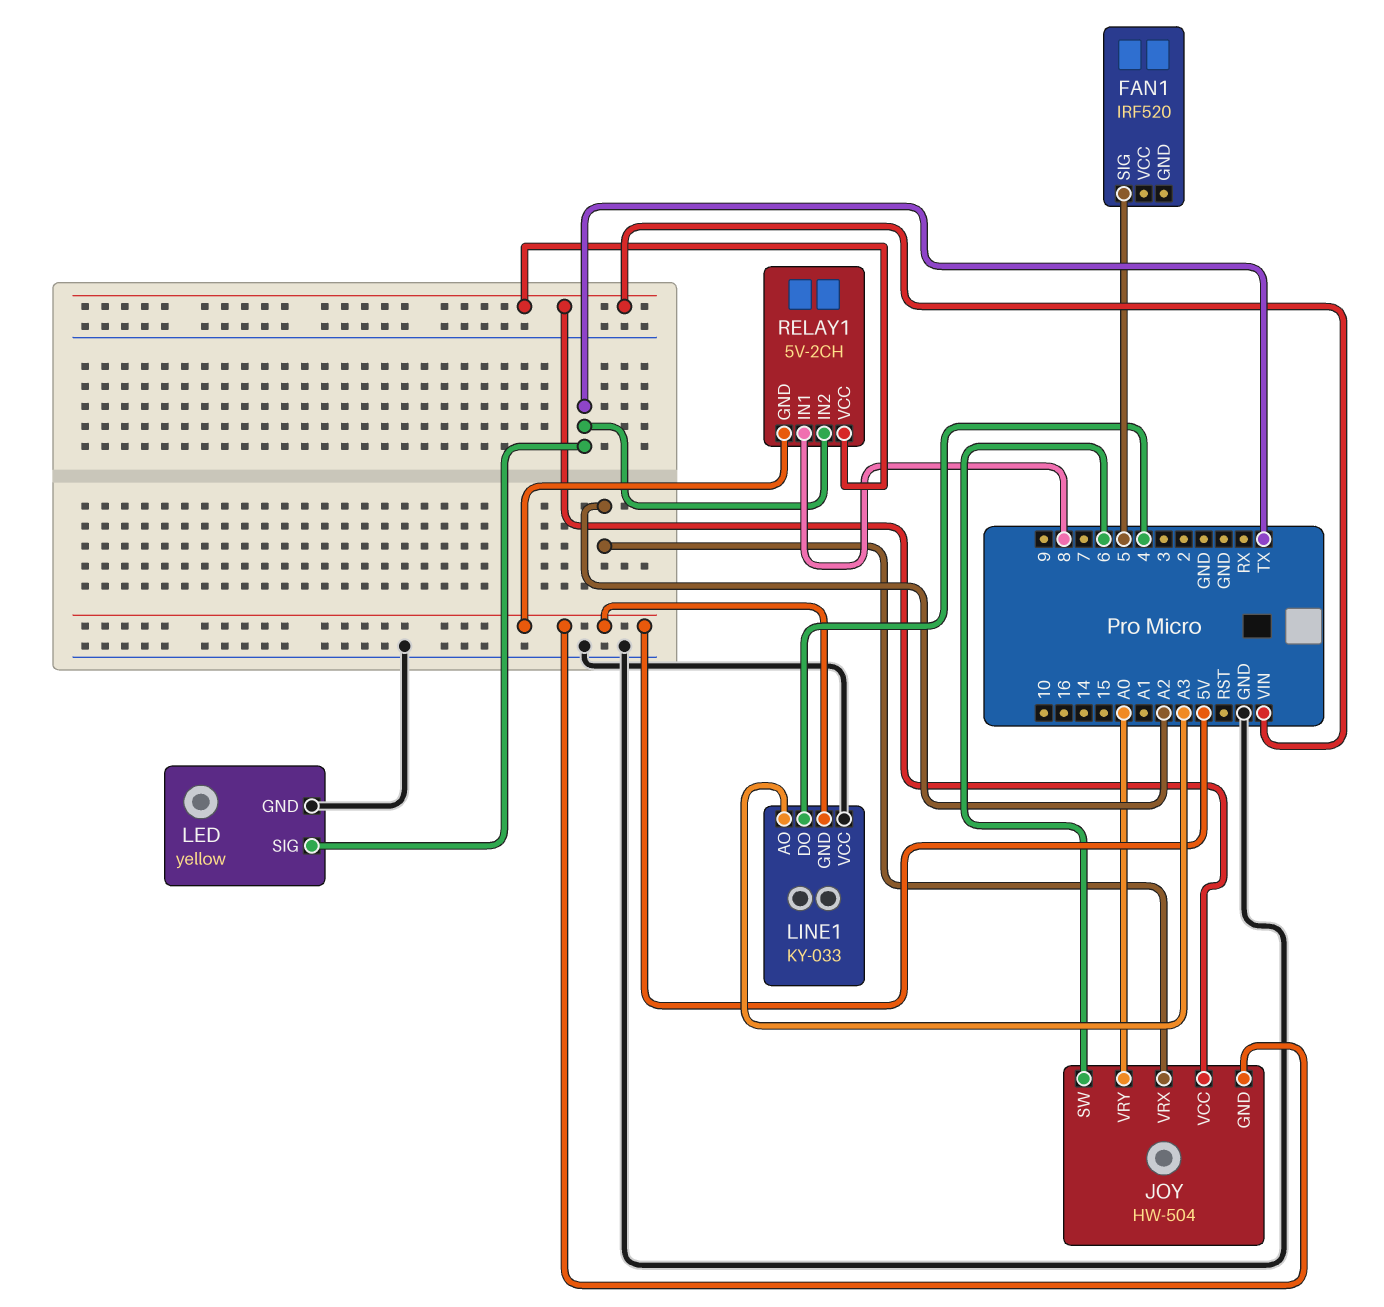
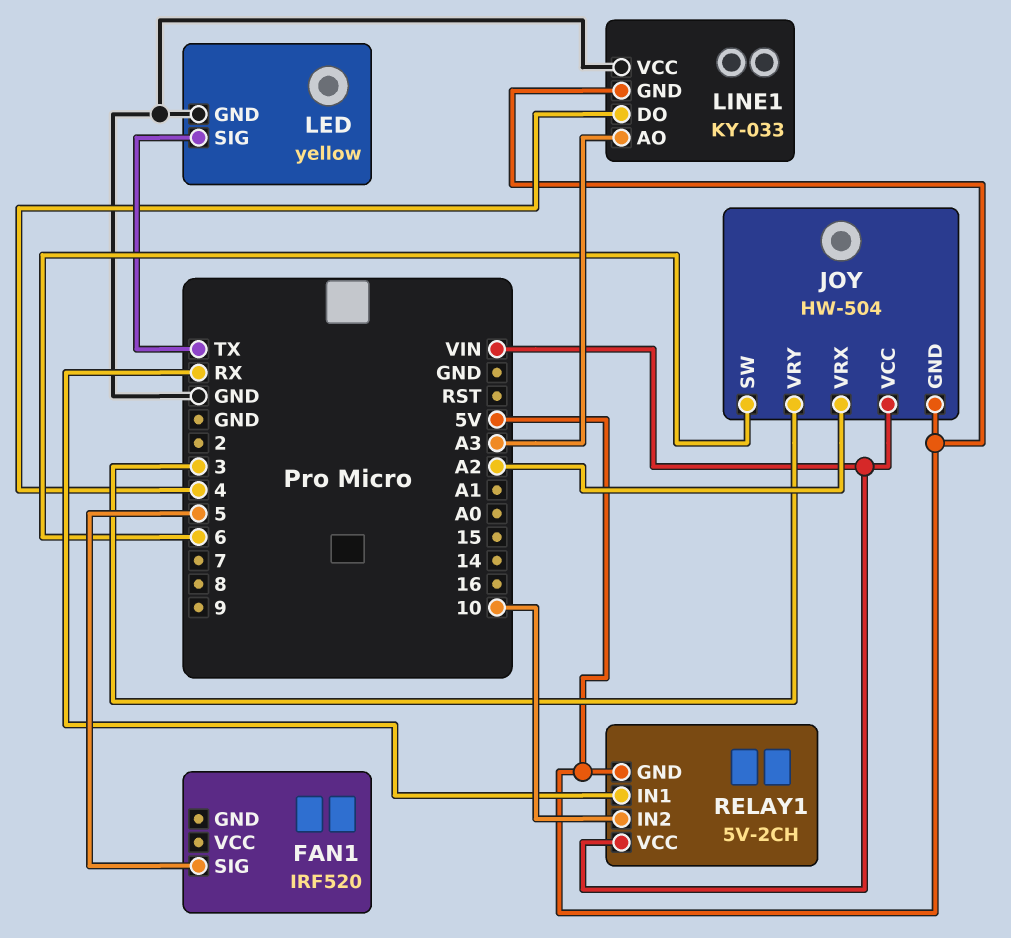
JOY pin VRY: A0 -> 3
RELAY1 pin IN1: 8 -> RX
RELAY1 pin IN2: TX -> 10

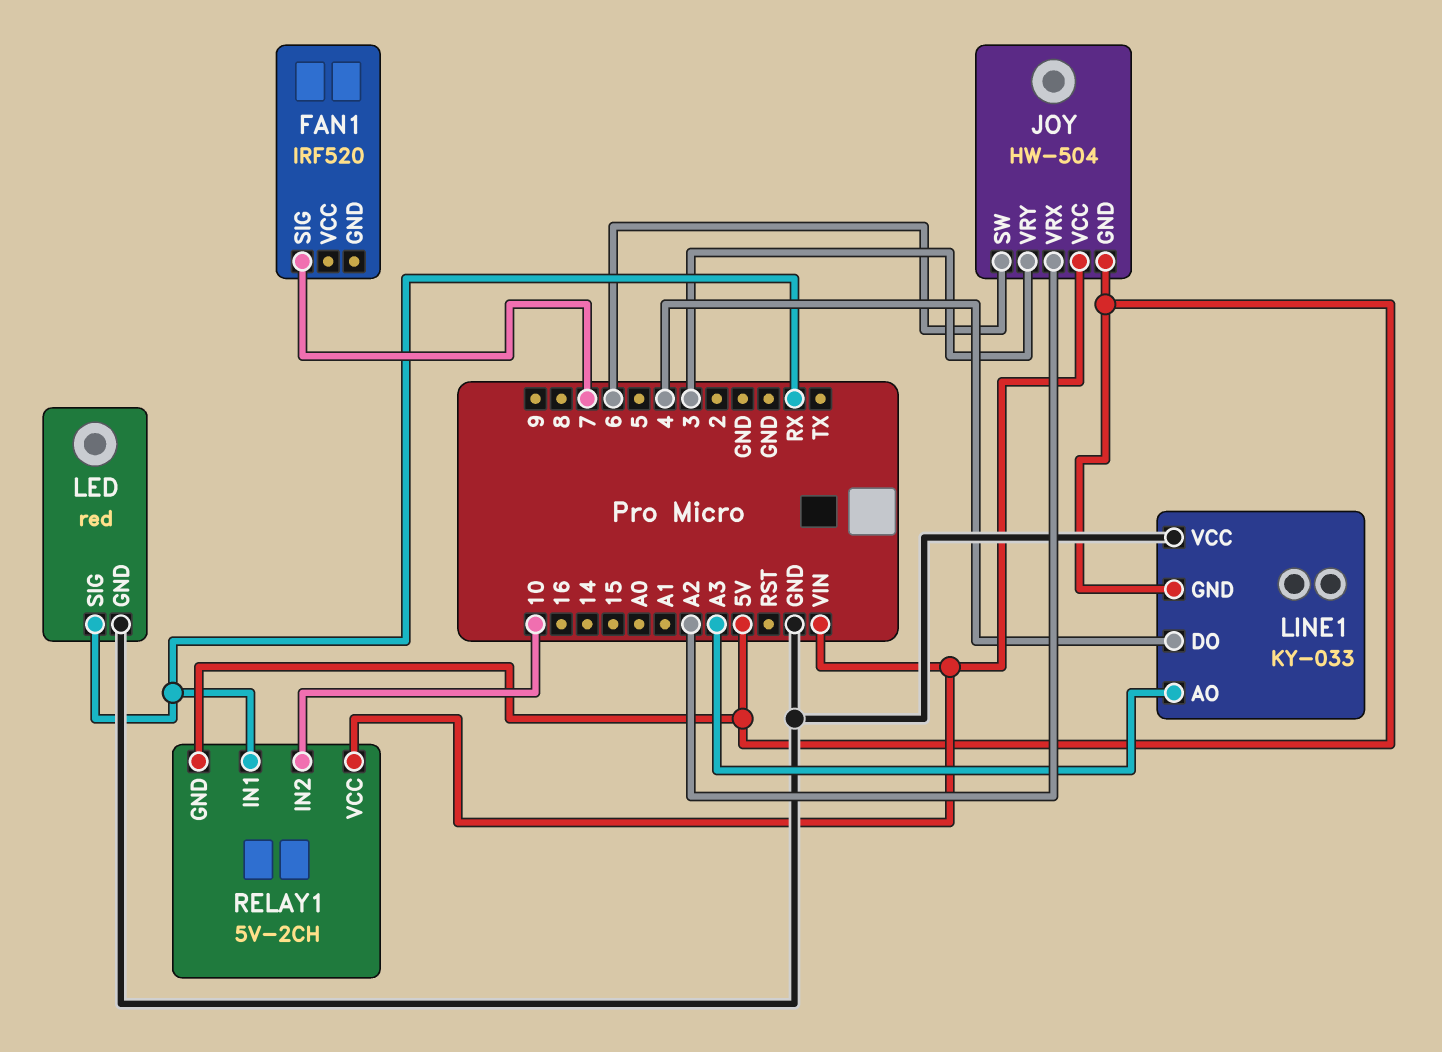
FAN1 pin SIG: 5 -> 7
LED: yellow -> red
LED pin SIG: TX -> RX

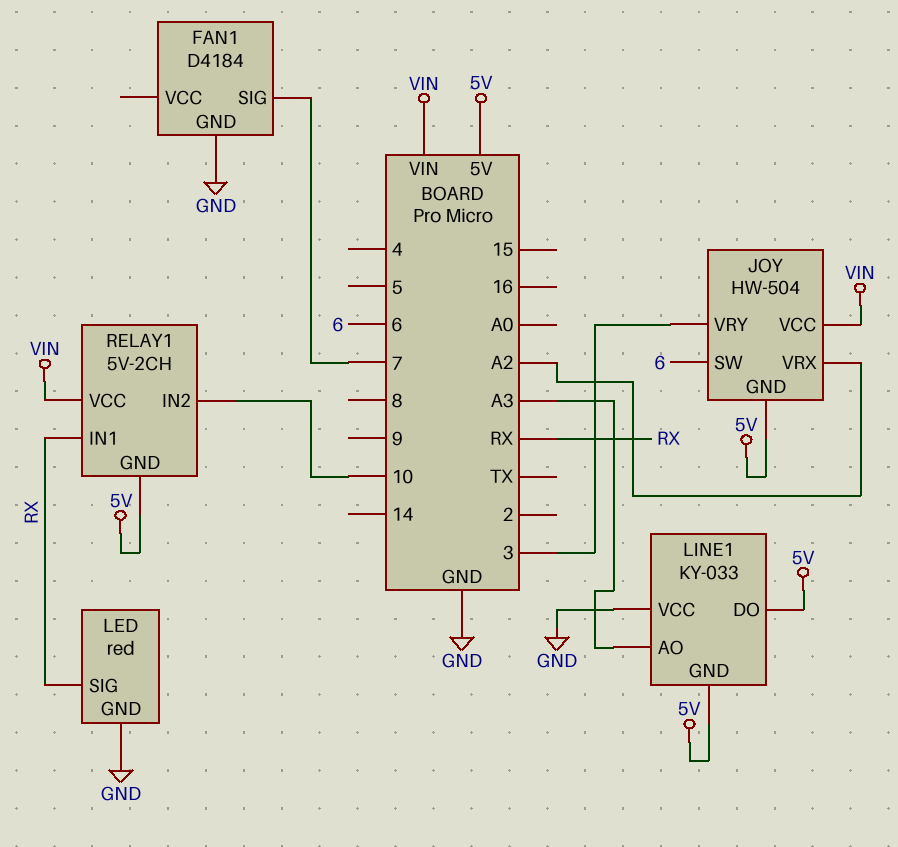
FAN1: IRF520 -> D4184
FAN1 pin GND: none -> GND
LINE1 pin DO: 4 -> 5V

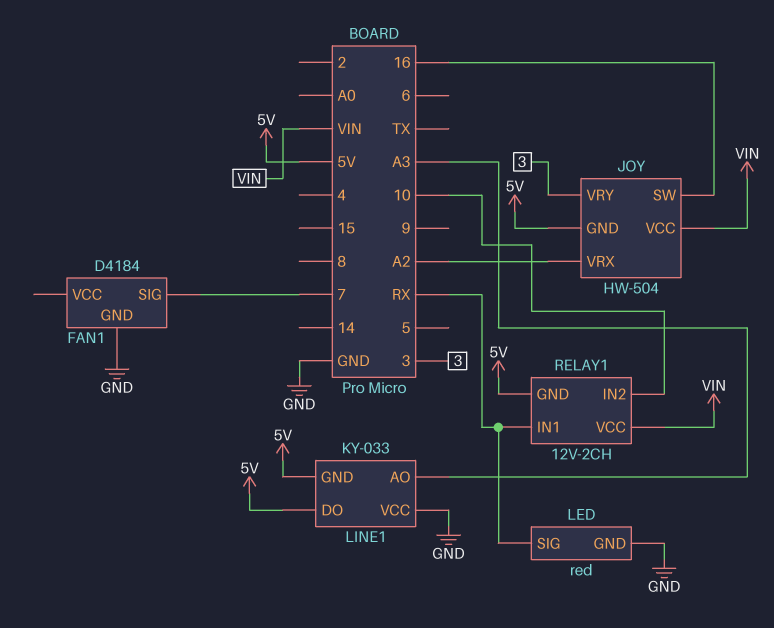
JOY pin SW: 6 -> 16
RELAY1: 5V-2CH -> 12V-2CH

